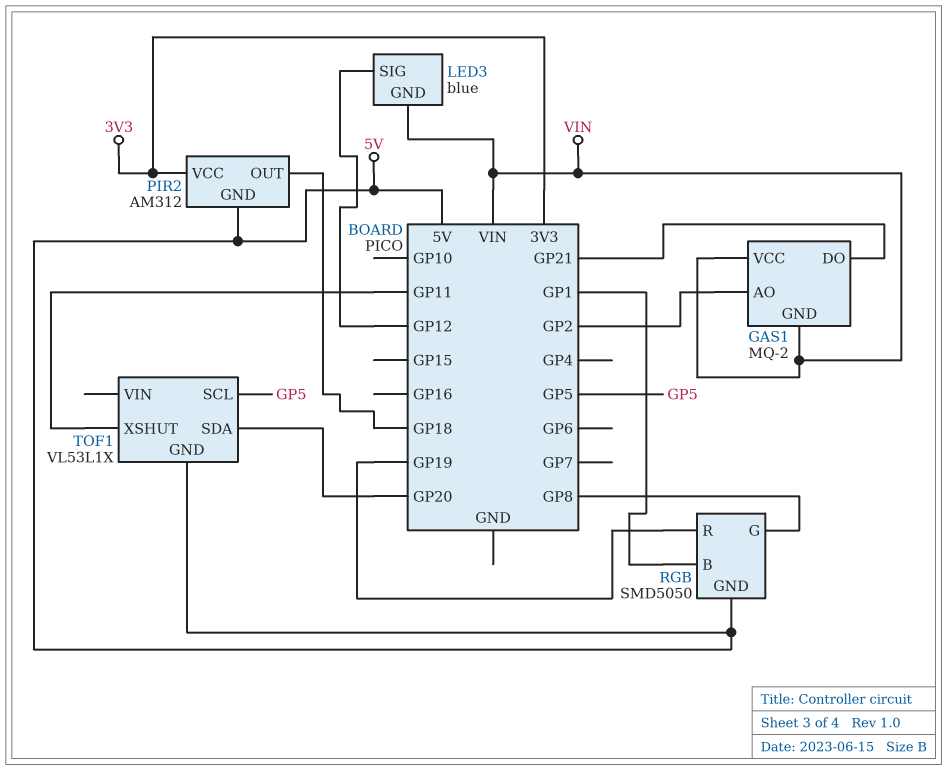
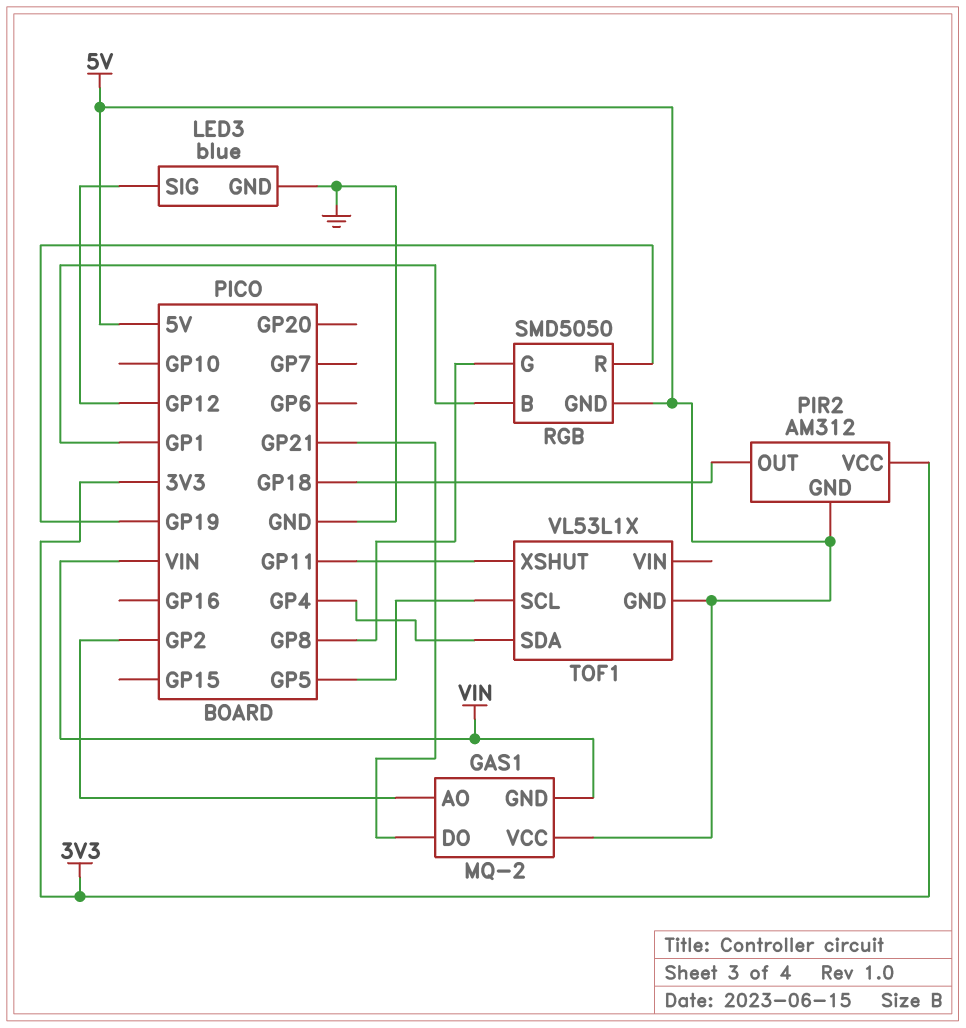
GAS1 pin VCC: VIN -> 5V
LED3 pin GND: VIN -> GND
TOF1 pin SDA: GP20 -> GP4

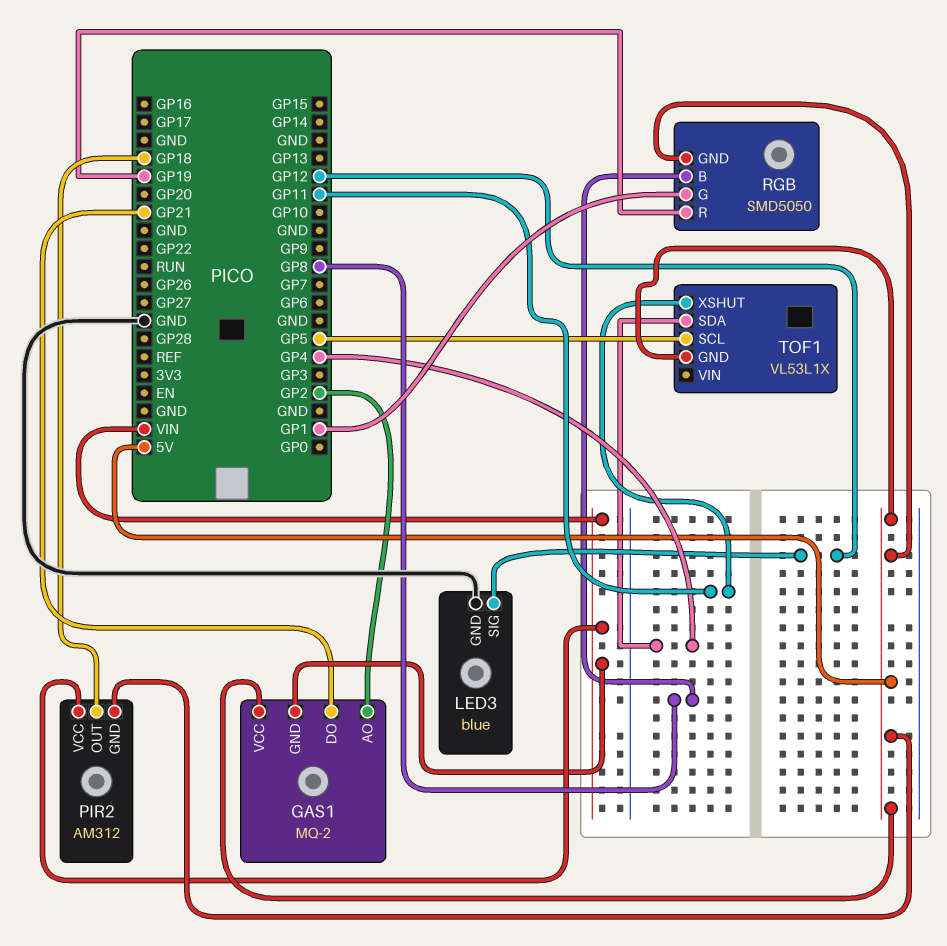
PIR2 pin VCC: 3V3 -> VIN
RGB pin B: GP1 -> GP8
RGB pin G: GP8 -> GP1

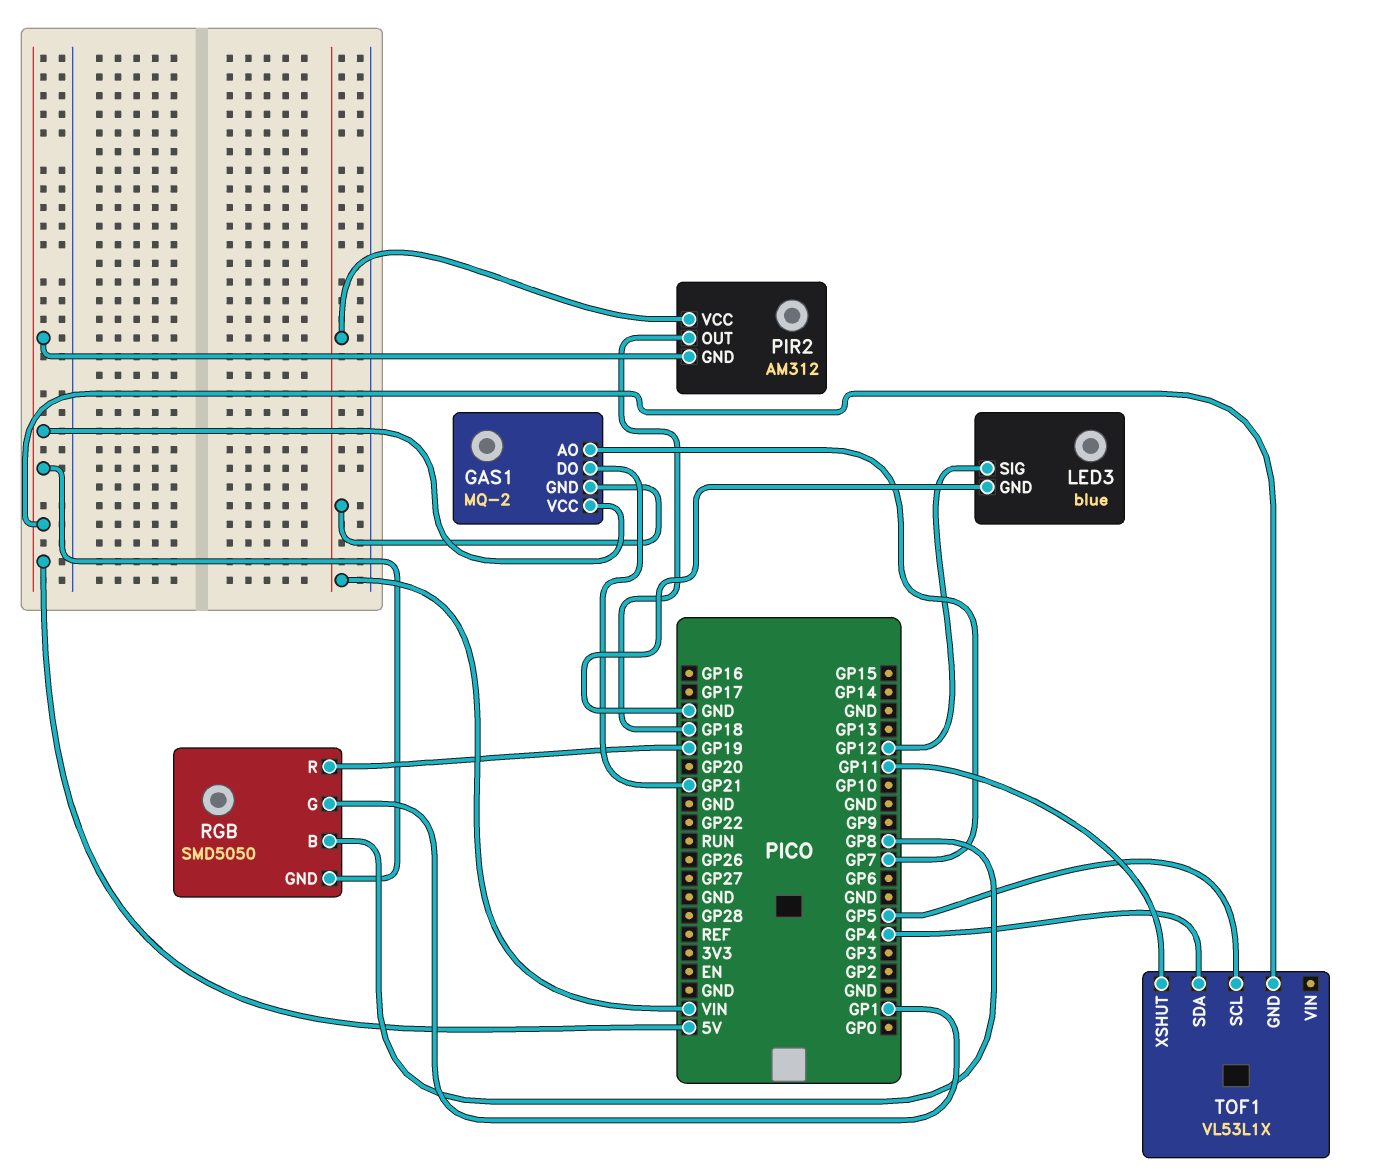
GAS1 pin AO: GP2 -> GP7

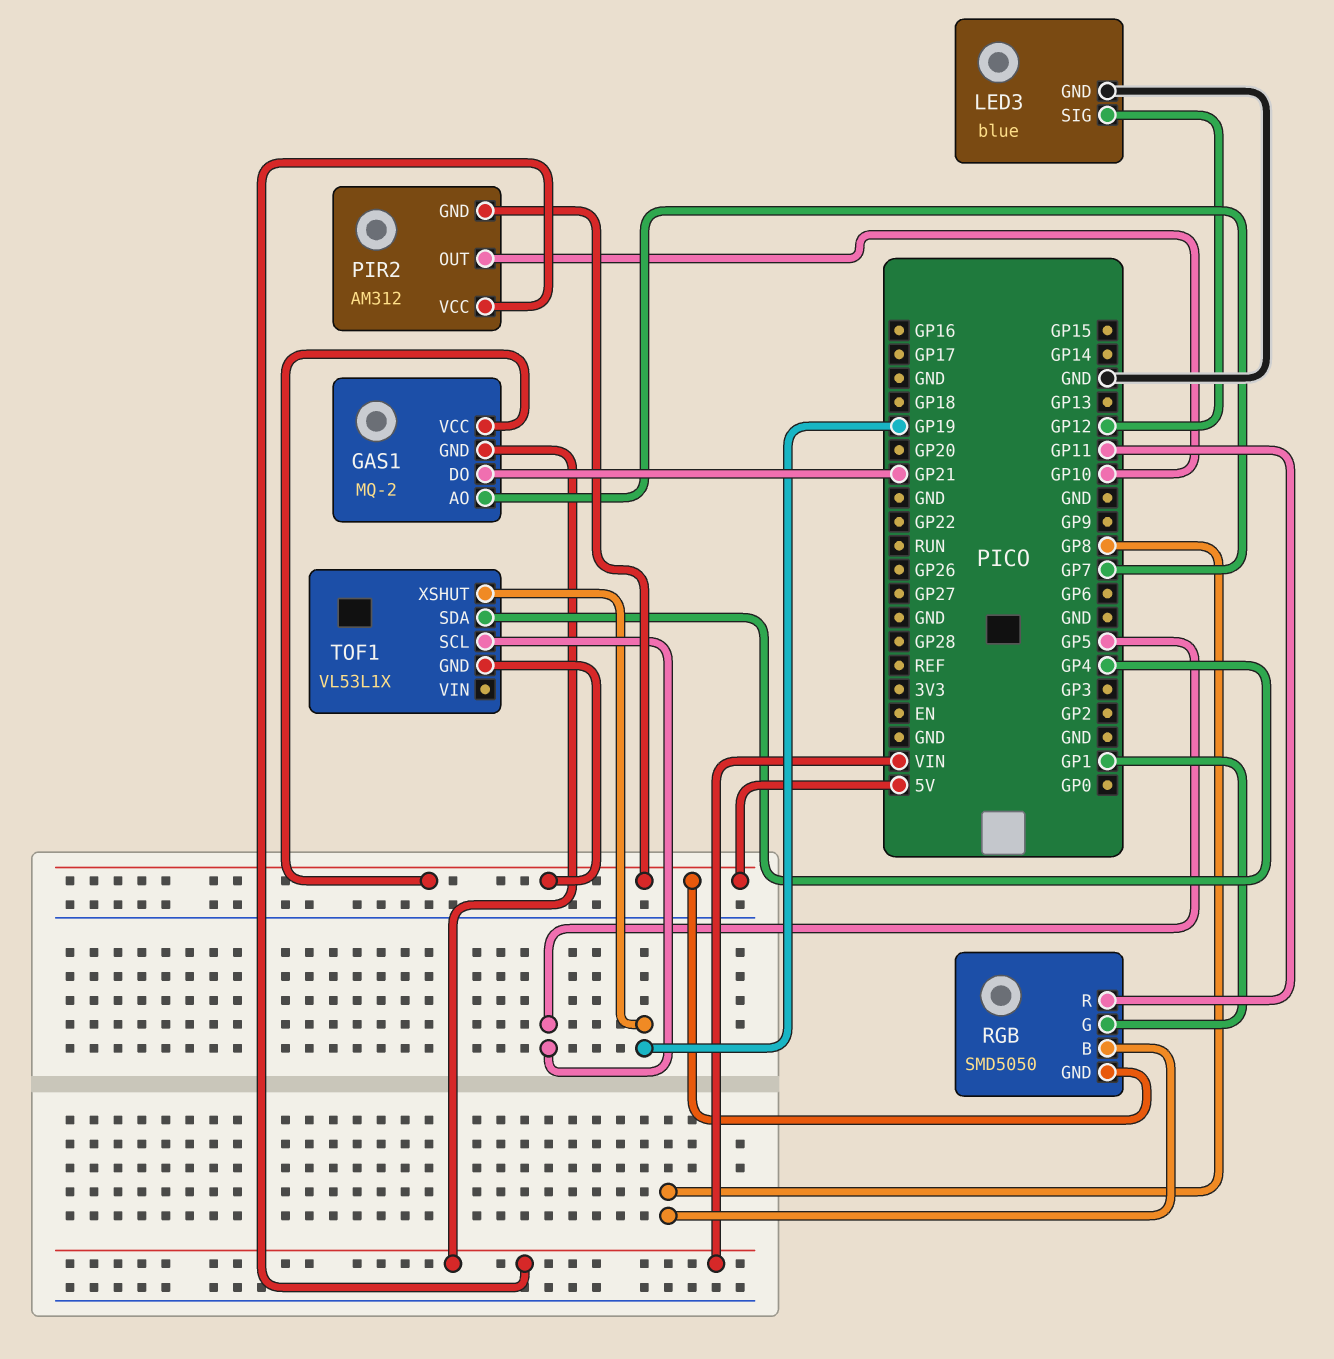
PIR2 pin OUT: GP18 -> GP10
RGB pin R: GP19 -> GP11
TOF1 pin XSHUT: GP11 -> GP19

